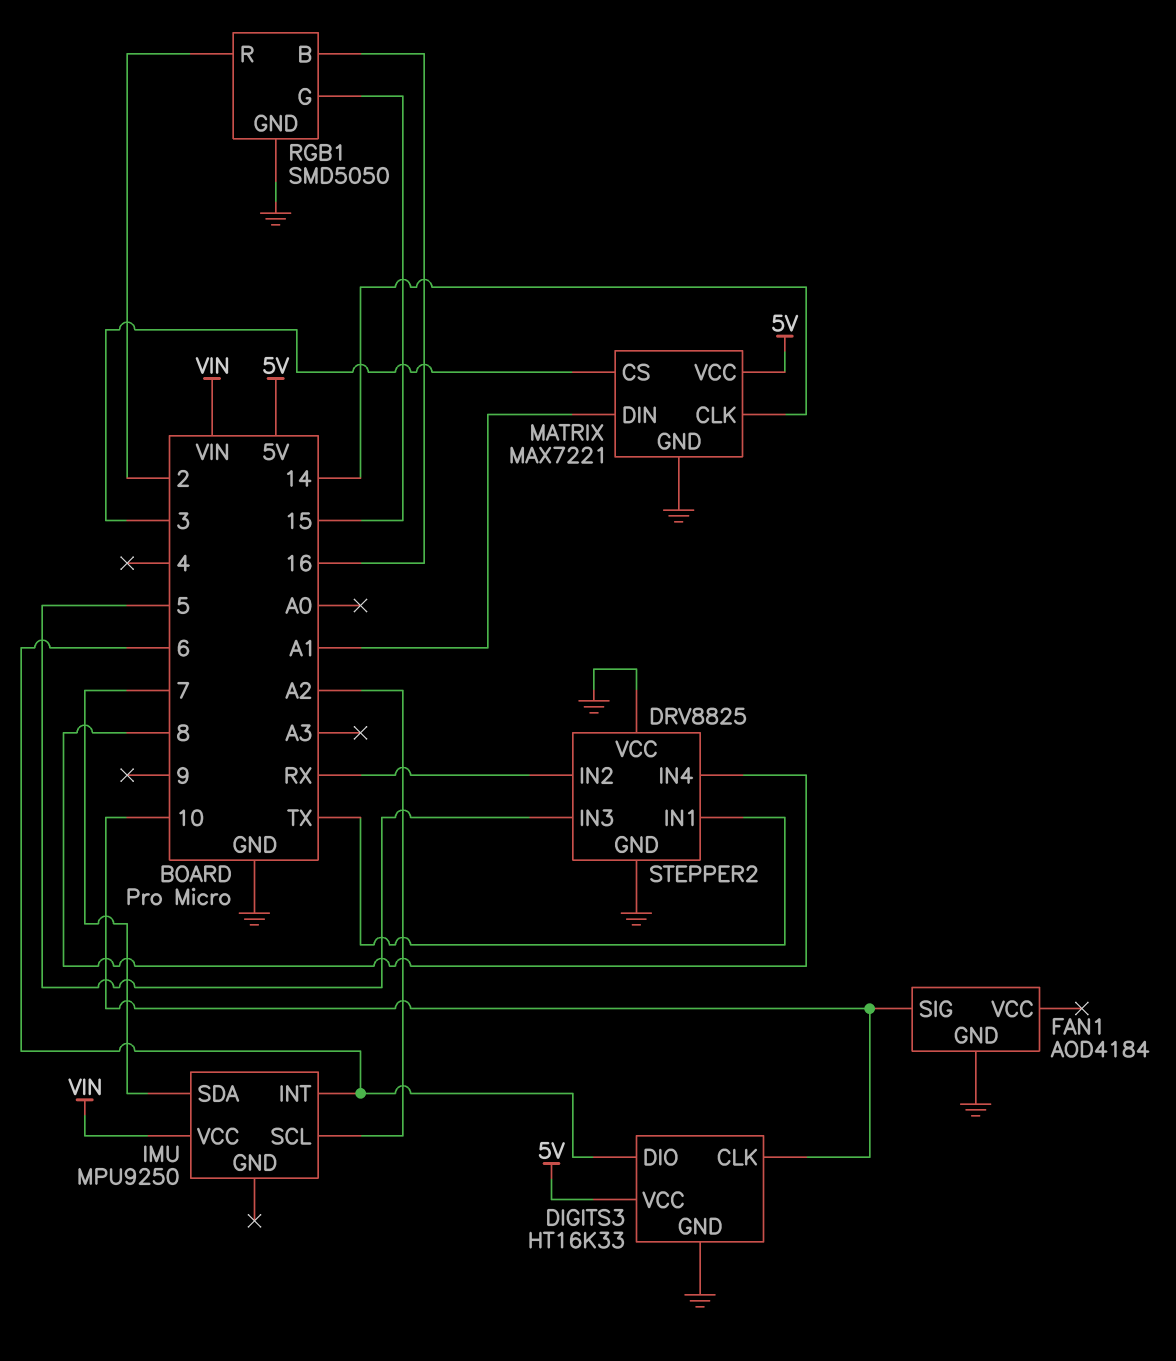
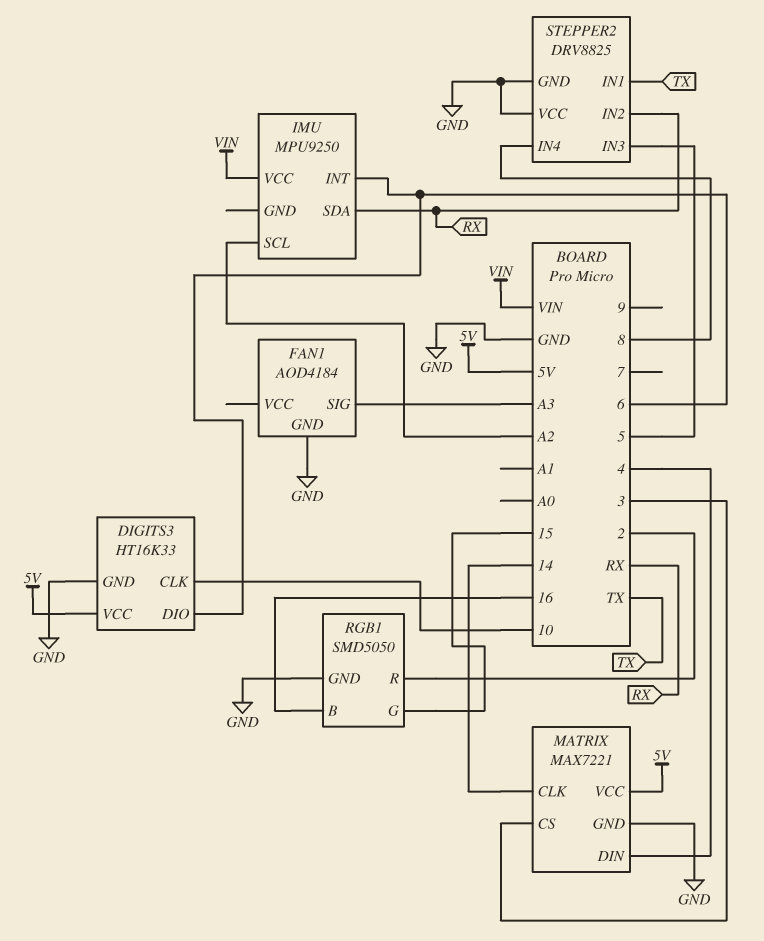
FAN1 pin SIG: 10 -> A3
IMU pin SDA: 7 -> RX
MATRIX pin DIN: A1 -> 4

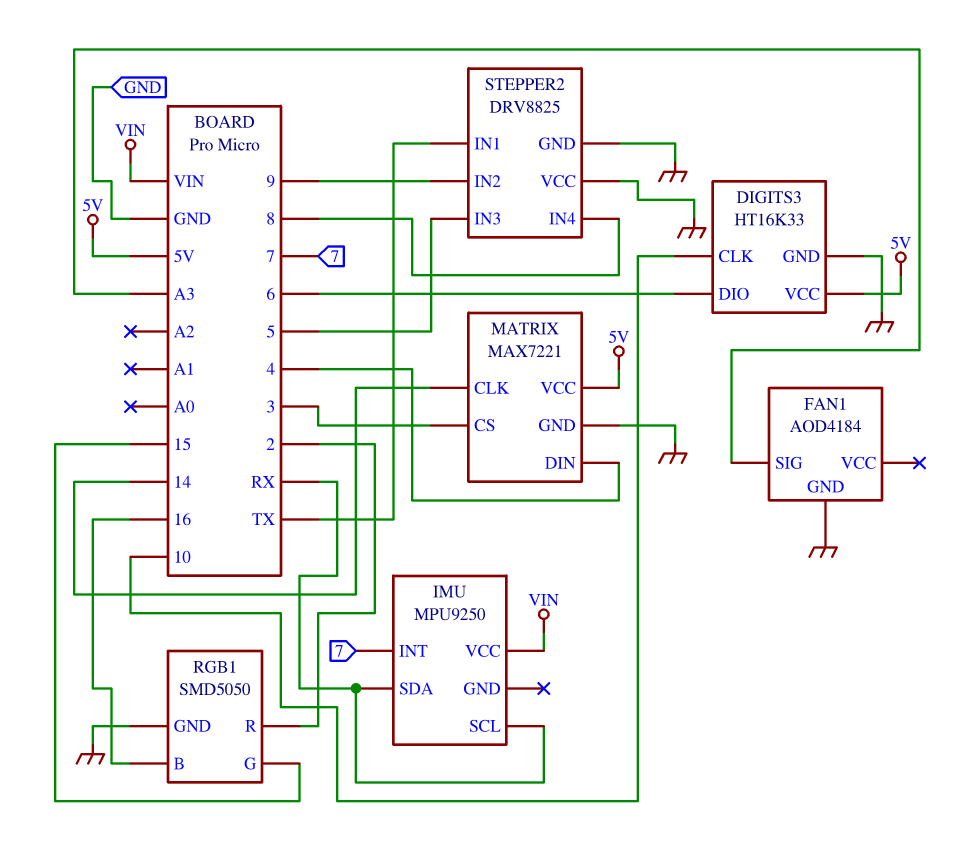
IMU pin INT: 6 -> 7
IMU pin SCL: A2 -> RX
STEPPER2 pin IN2: RX -> 9

